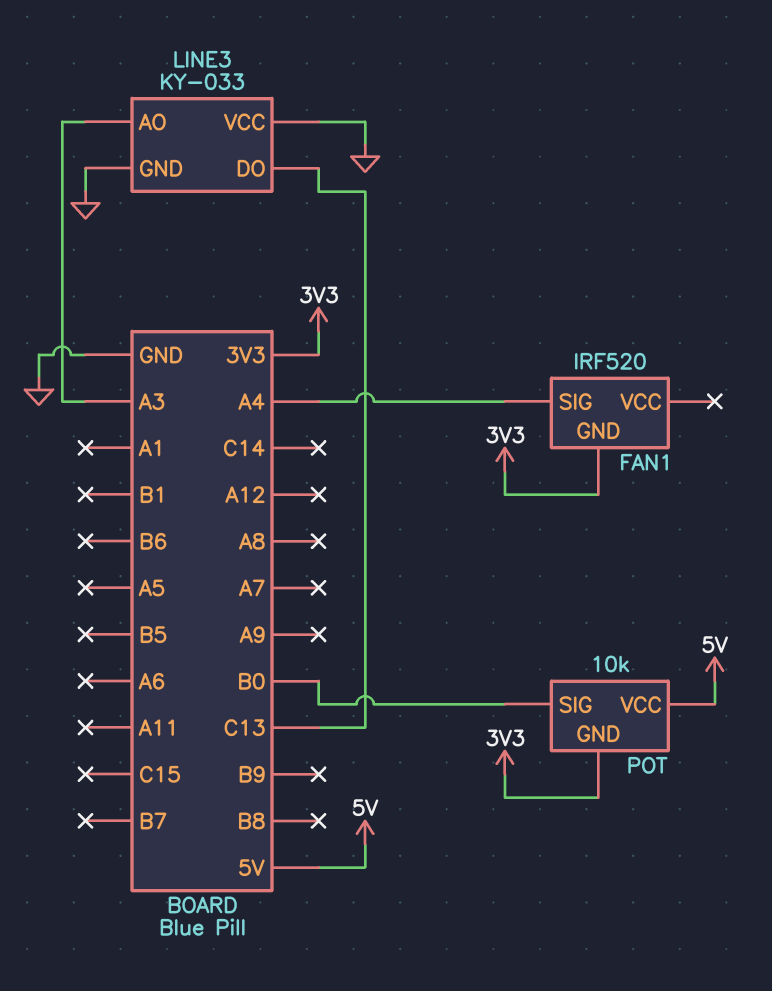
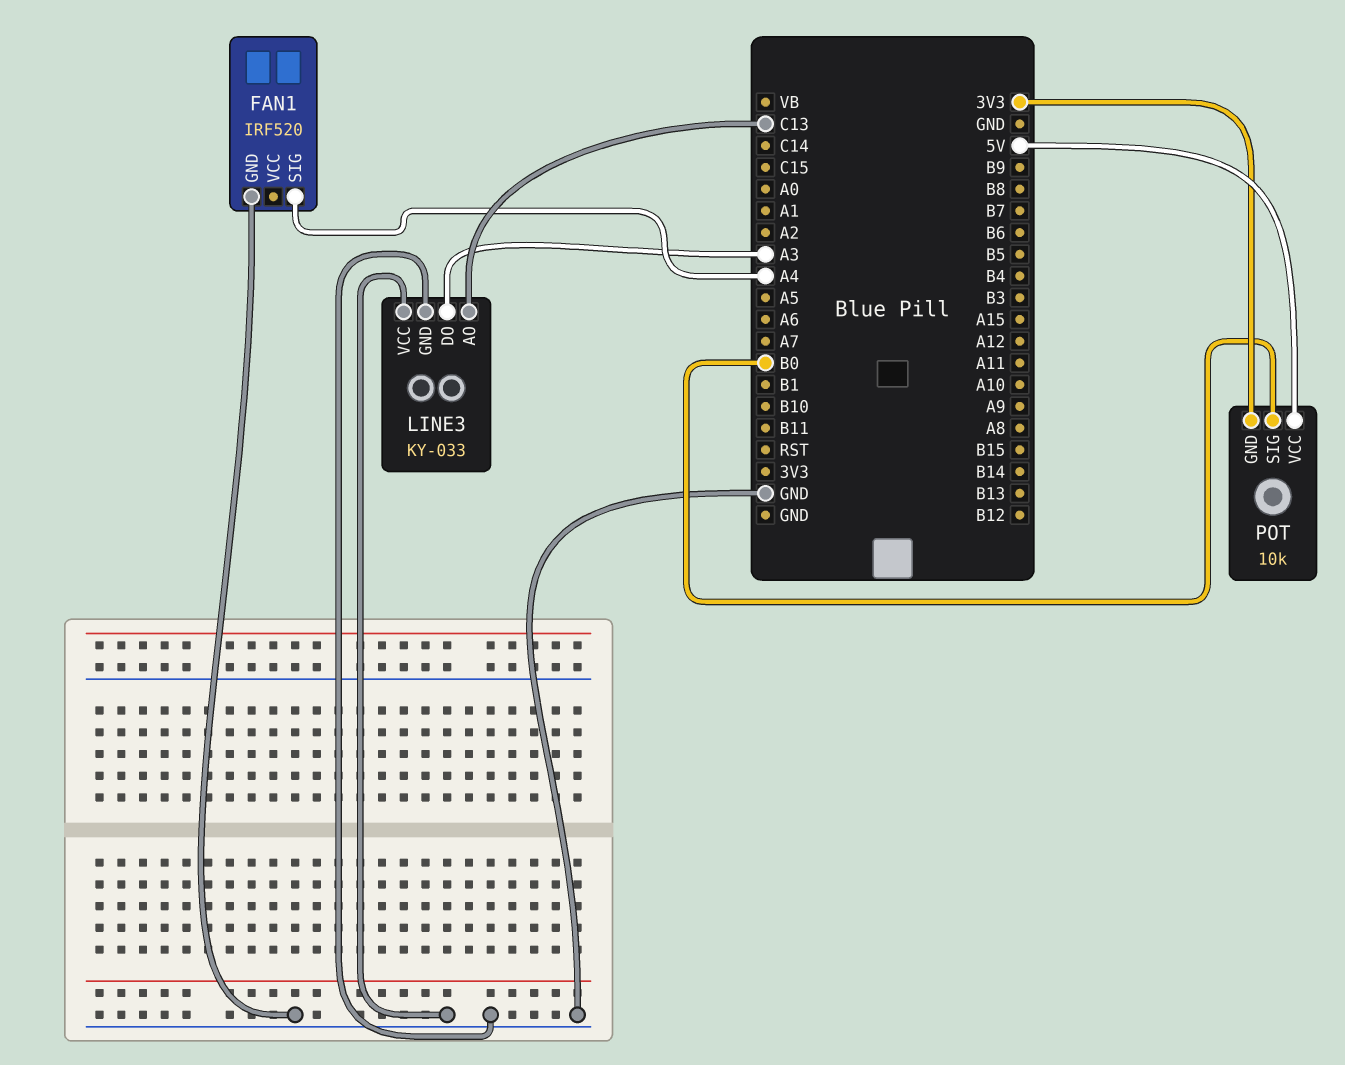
FAN1 pin GND: 3V3 -> GND
LINE3 pin AO: A3 -> C13
LINE3 pin DO: C13 -> A3

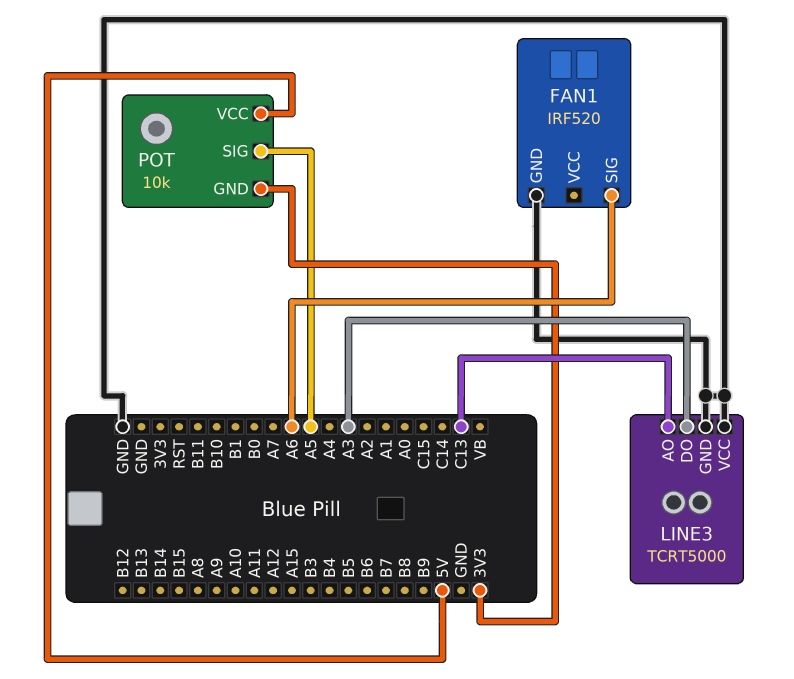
FAN1 pin SIG: A4 -> A6
LINE3: KY-033 -> TCRT5000
POT pin SIG: B0 -> A5

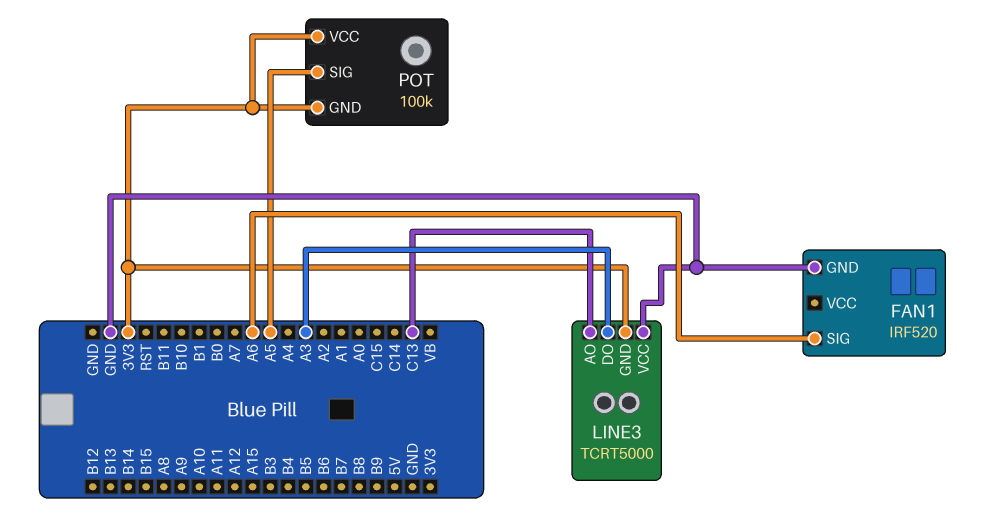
LINE3 pin GND: GND -> 3V3
POT: 10k -> 100k
POT pin VCC: 5V -> 3V3

